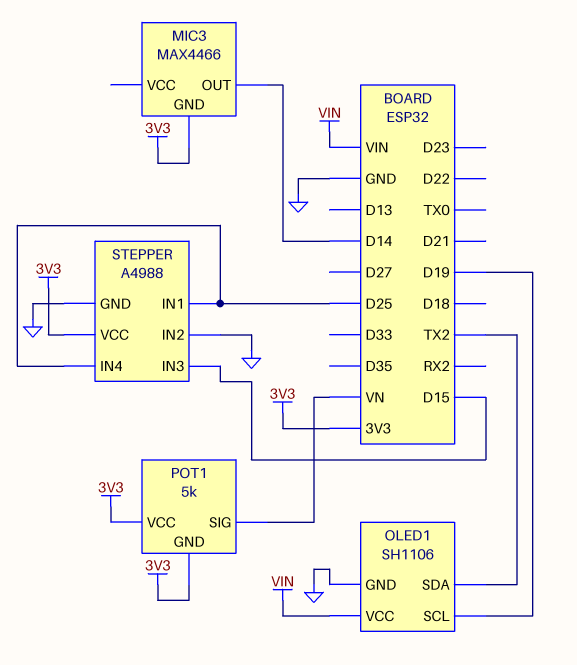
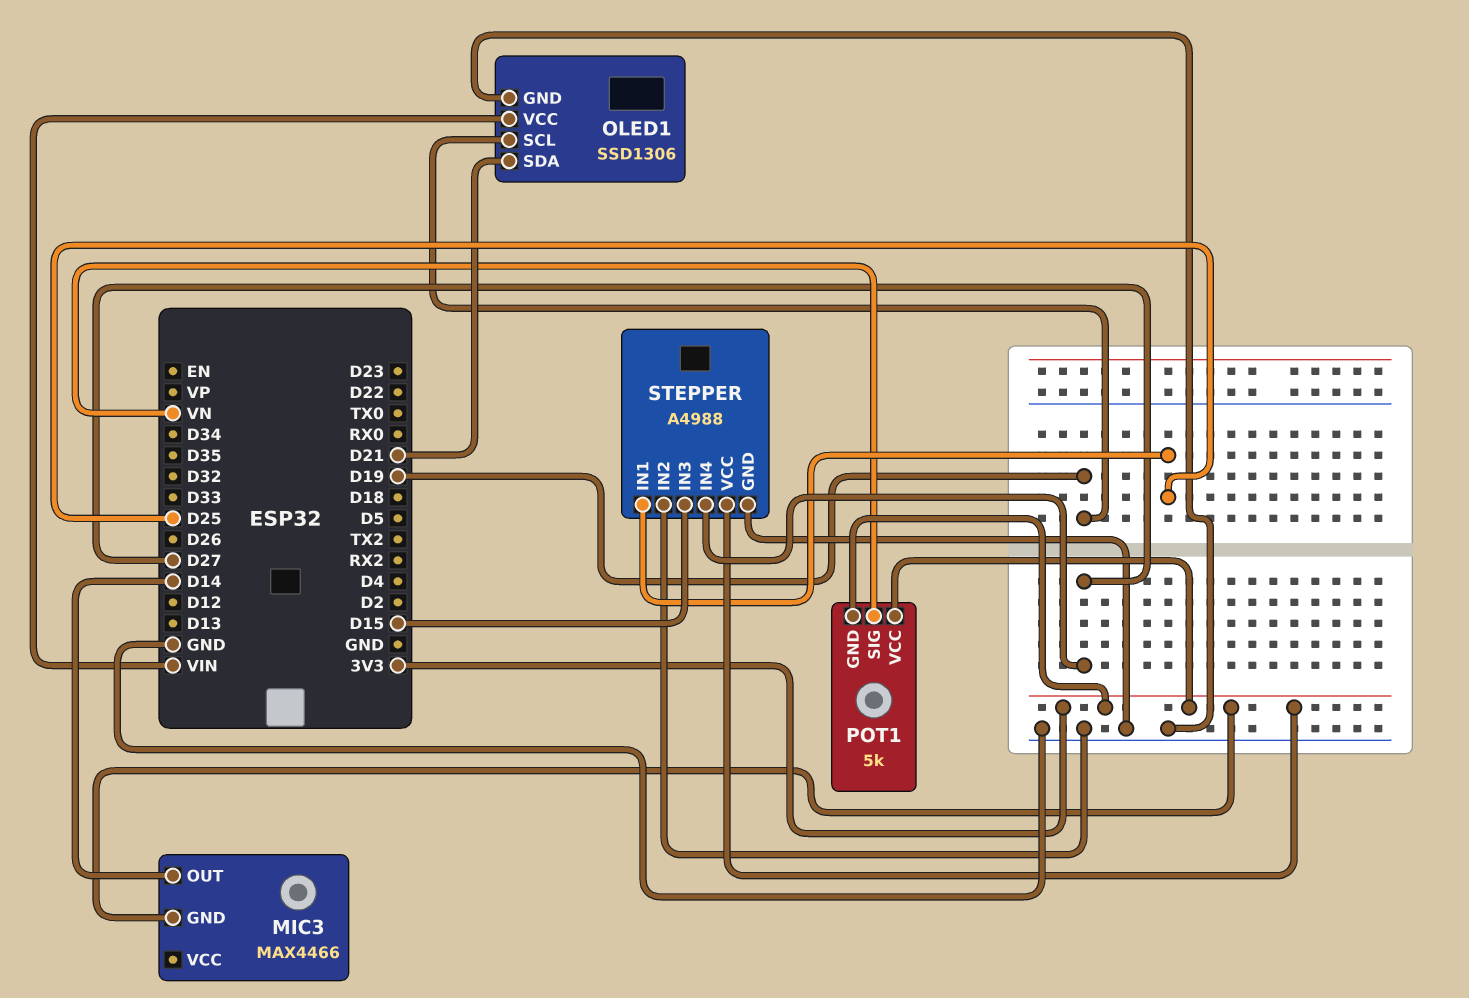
OLED1: SH1106 -> SSD1306
OLED1 pin SDA: TX2 -> D21
STEPPER pin IN4: D25 -> D27

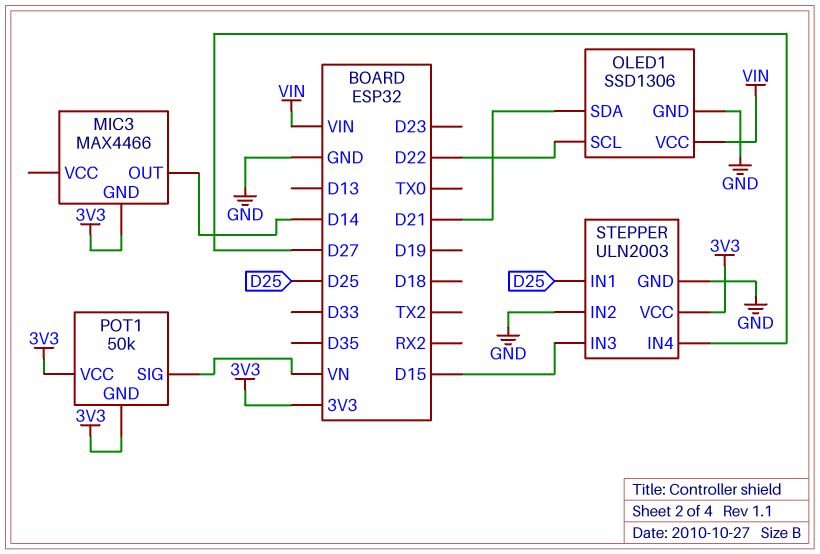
OLED1 pin SCL: D19 -> D22
POT1: 5k -> 50k
STEPPER: A4988 -> ULN2003

